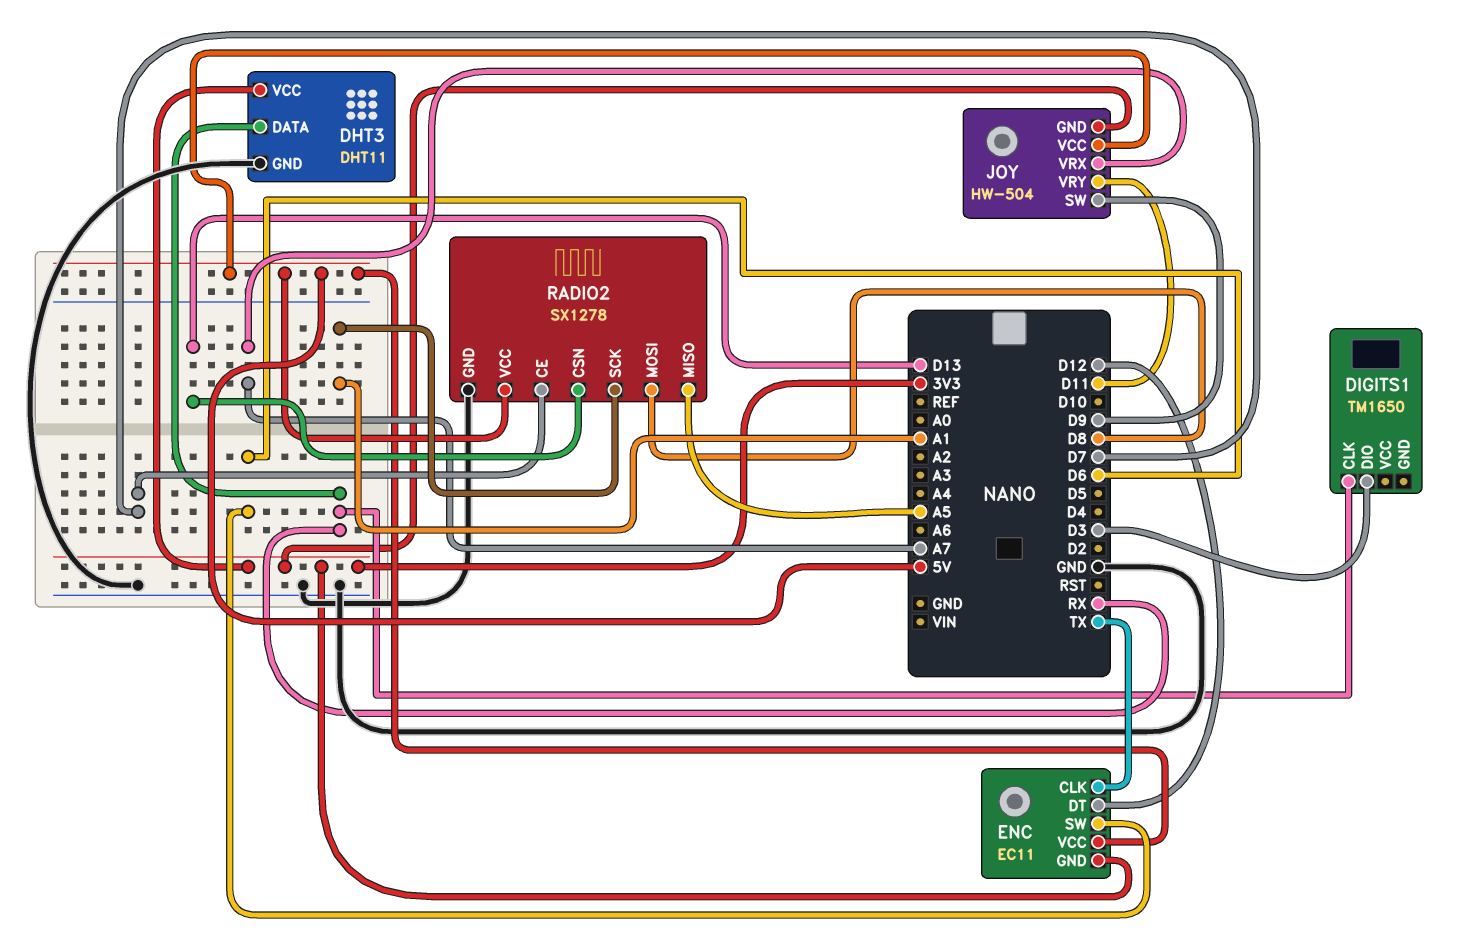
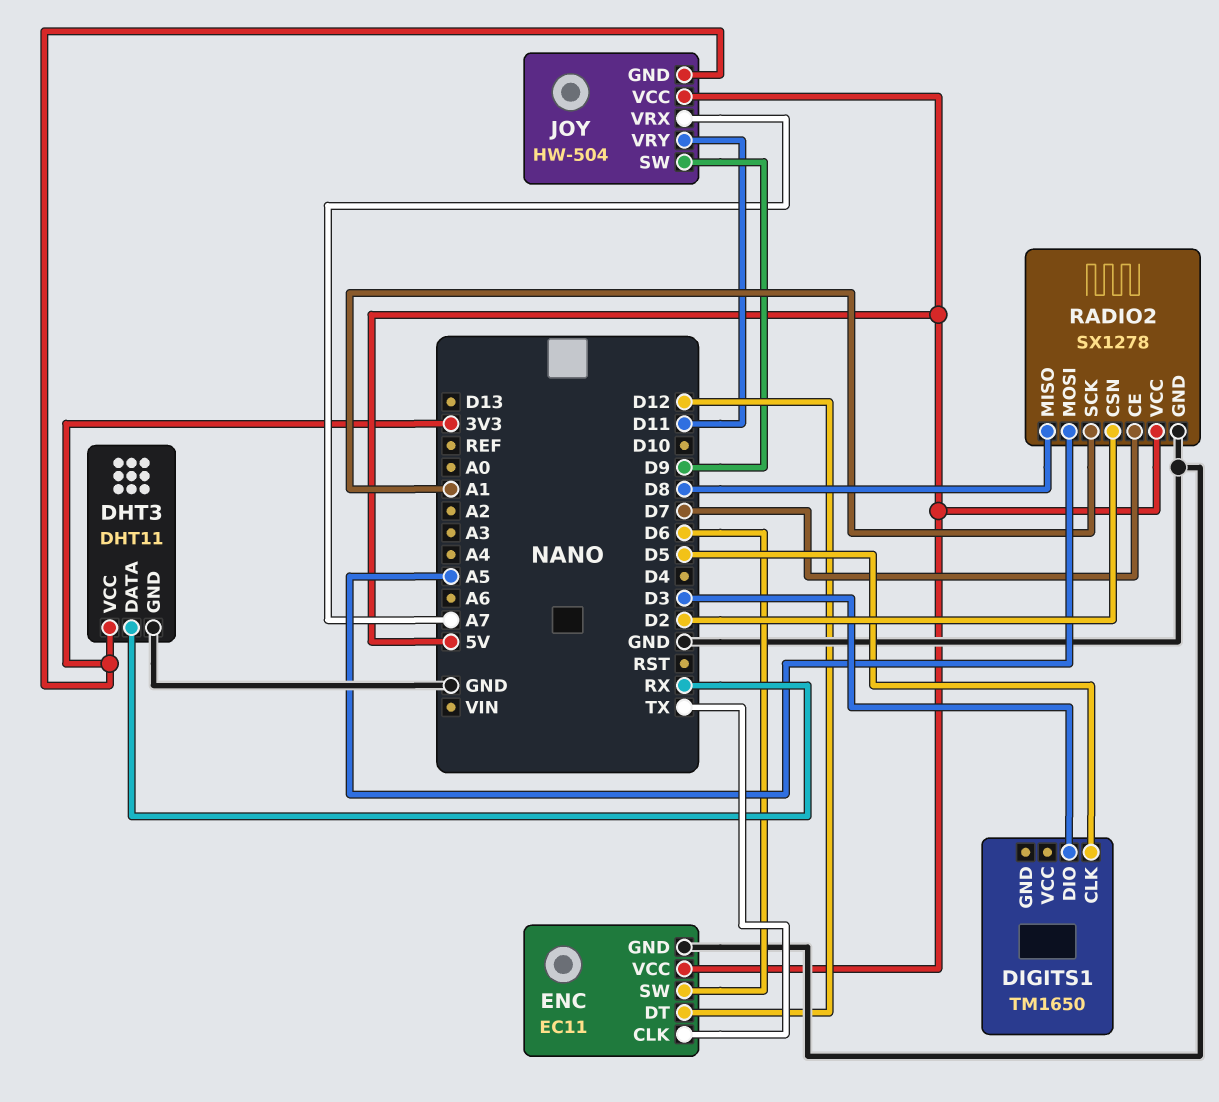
DIGITS1 pin CLK: RX -> D5
ENC pin GND: 3V3 -> GND
RADIO2 pin CSN: D13 -> D2
RADIO2 pin MISO: A5 -> D8
RADIO2 pin MOSI: D8 -> A5

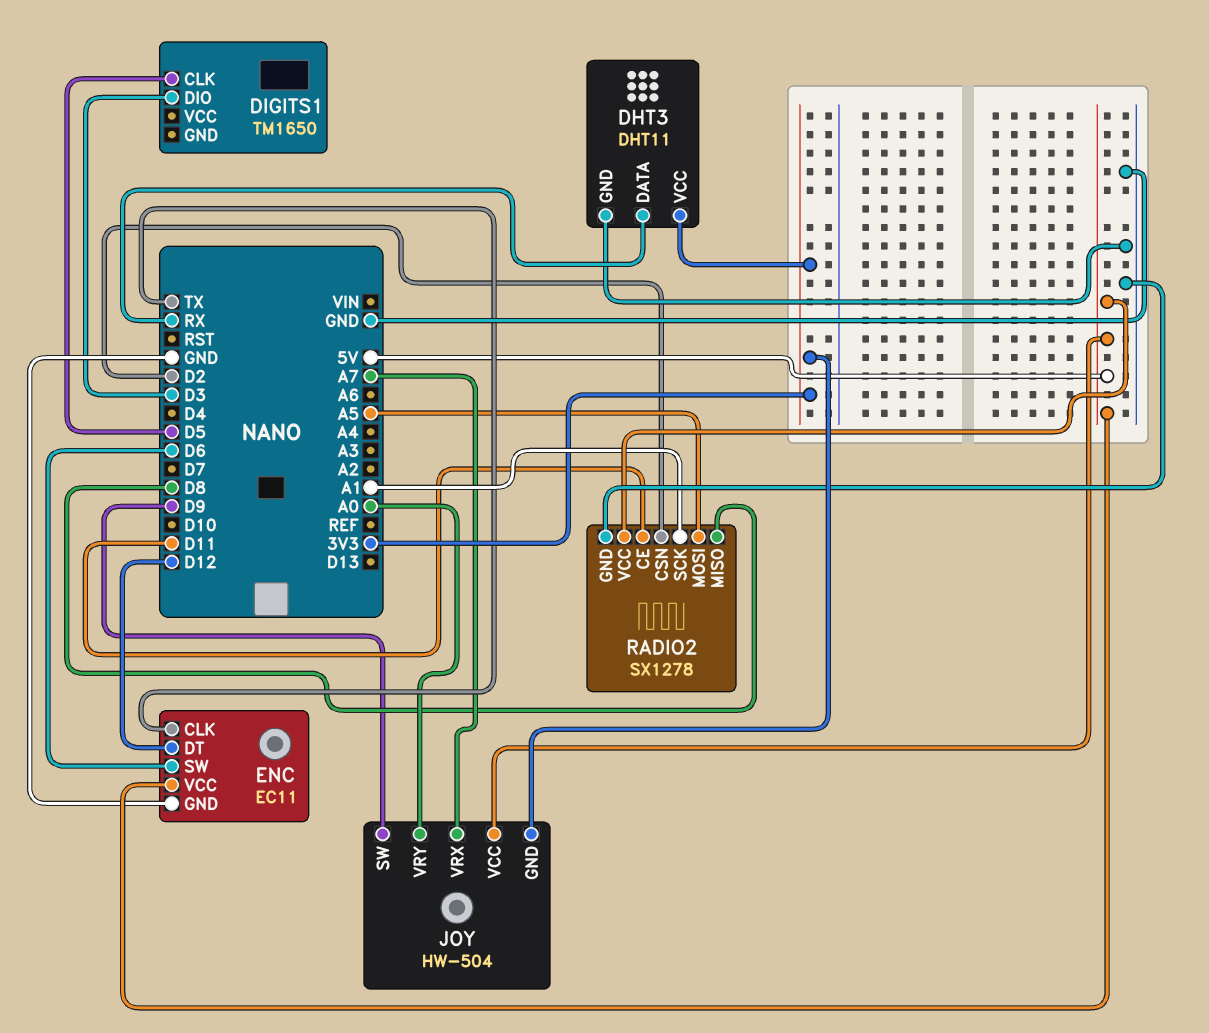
JOY pin VRY: D11 -> A0
RADIO2 pin CE: D7 -> D11

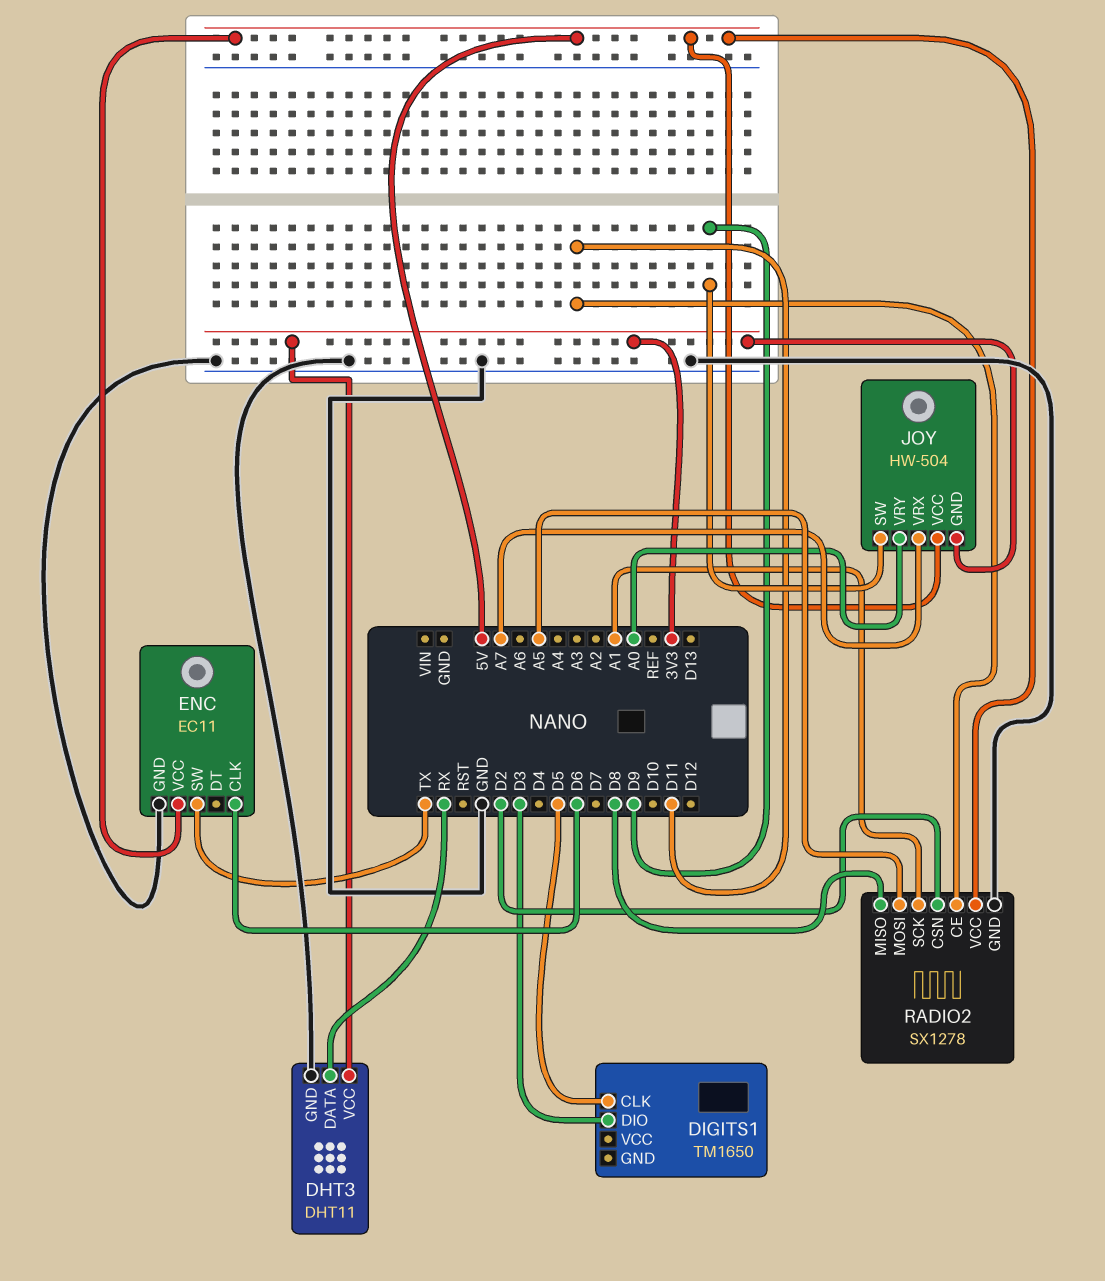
ENC pin CLK: TX -> D6
ENC pin DT: D12 -> none
ENC pin SW: D6 -> TX

